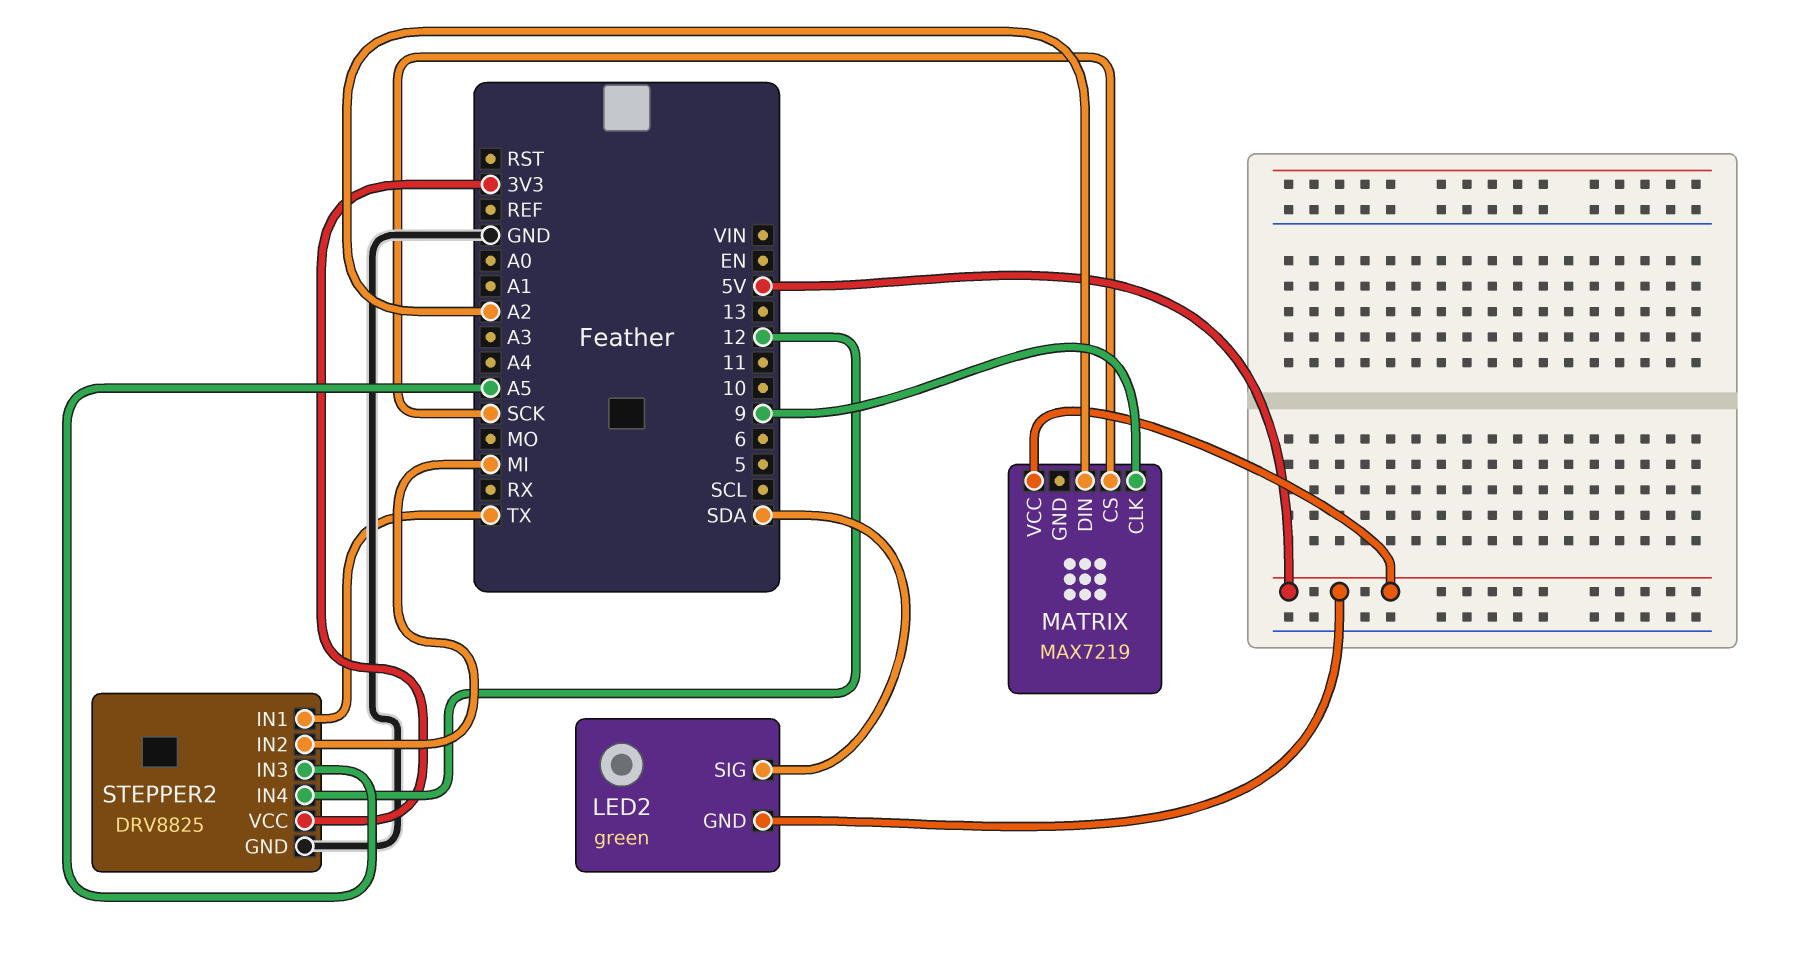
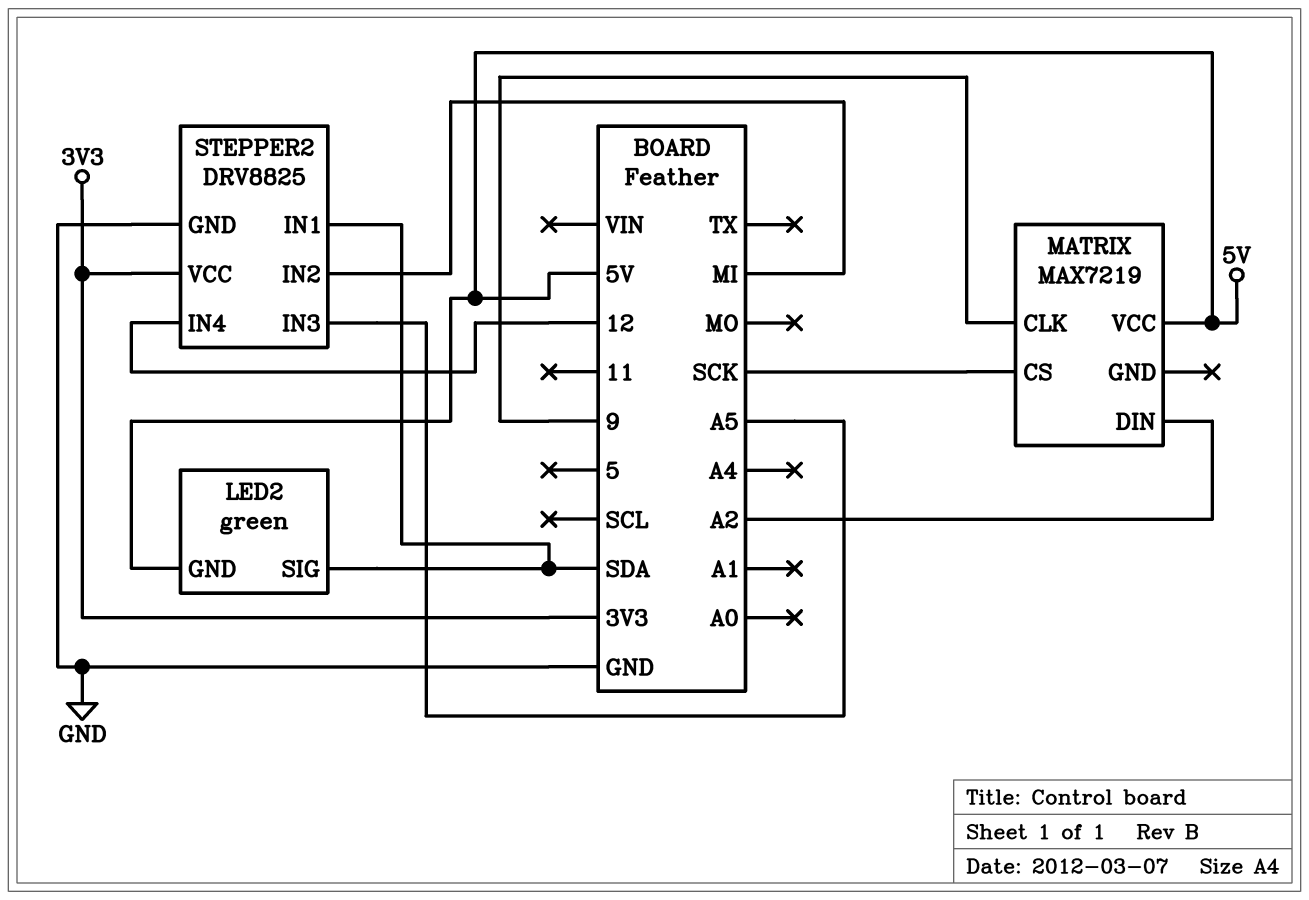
STEPPER2 pin IN1: TX -> SDA

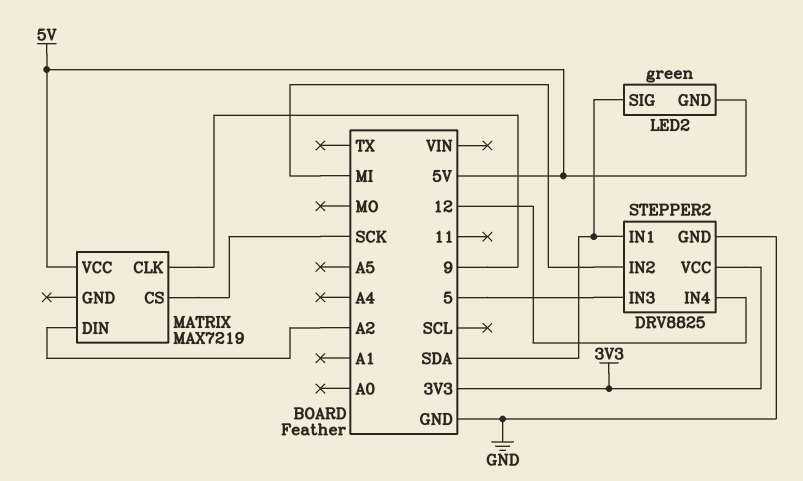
STEPPER2 pin IN3: A5 -> 5

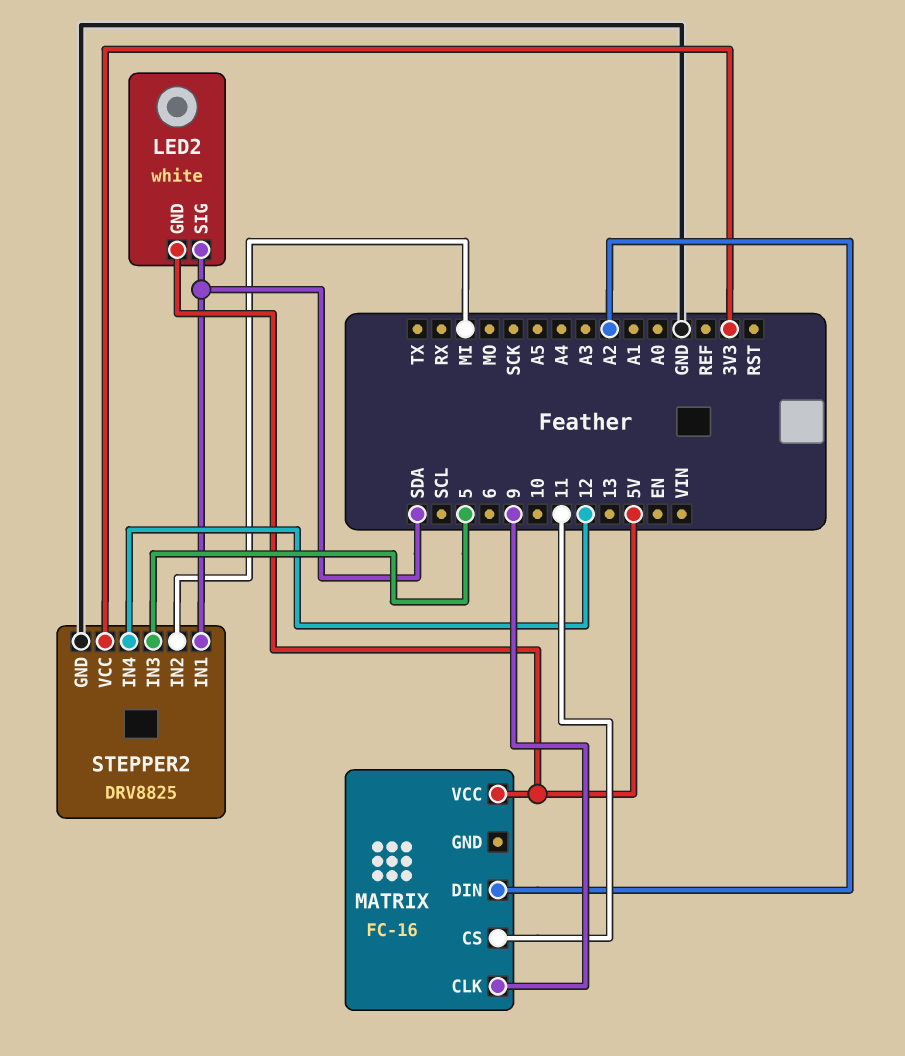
LED2: green -> white
MATRIX: MAX7219 -> FC-16
MATRIX pin CS: SCK -> 11

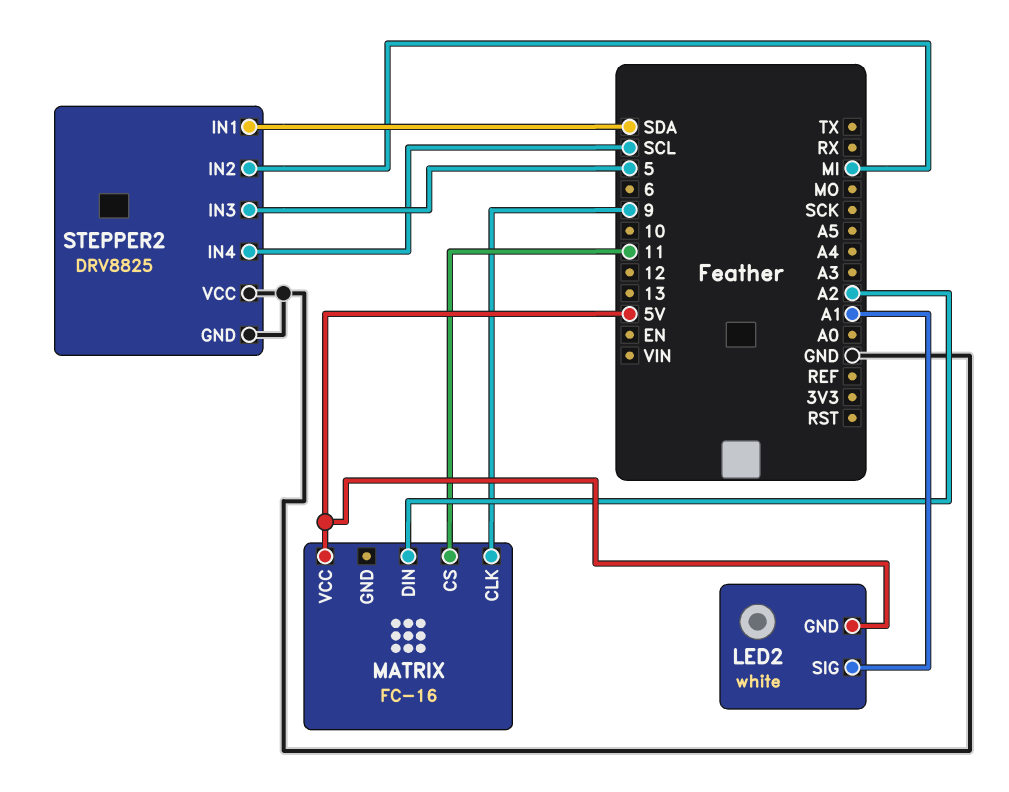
LED2 pin SIG: SDA -> A1
STEPPER2 pin IN4: 12 -> SCL
STEPPER2 pin VCC: 3V3 -> GND

